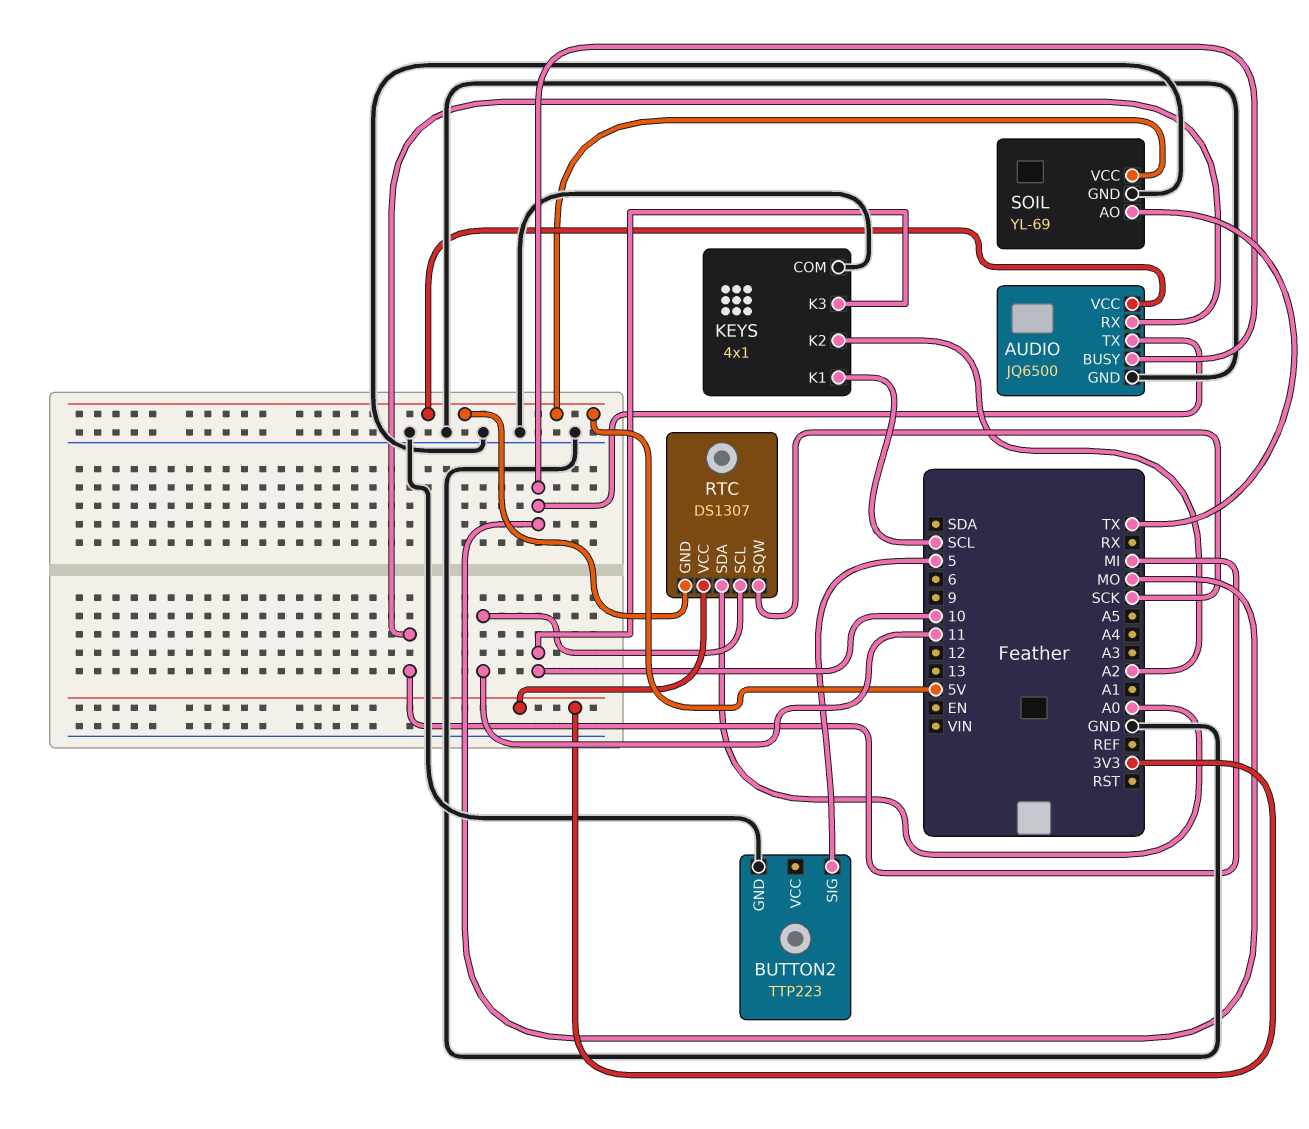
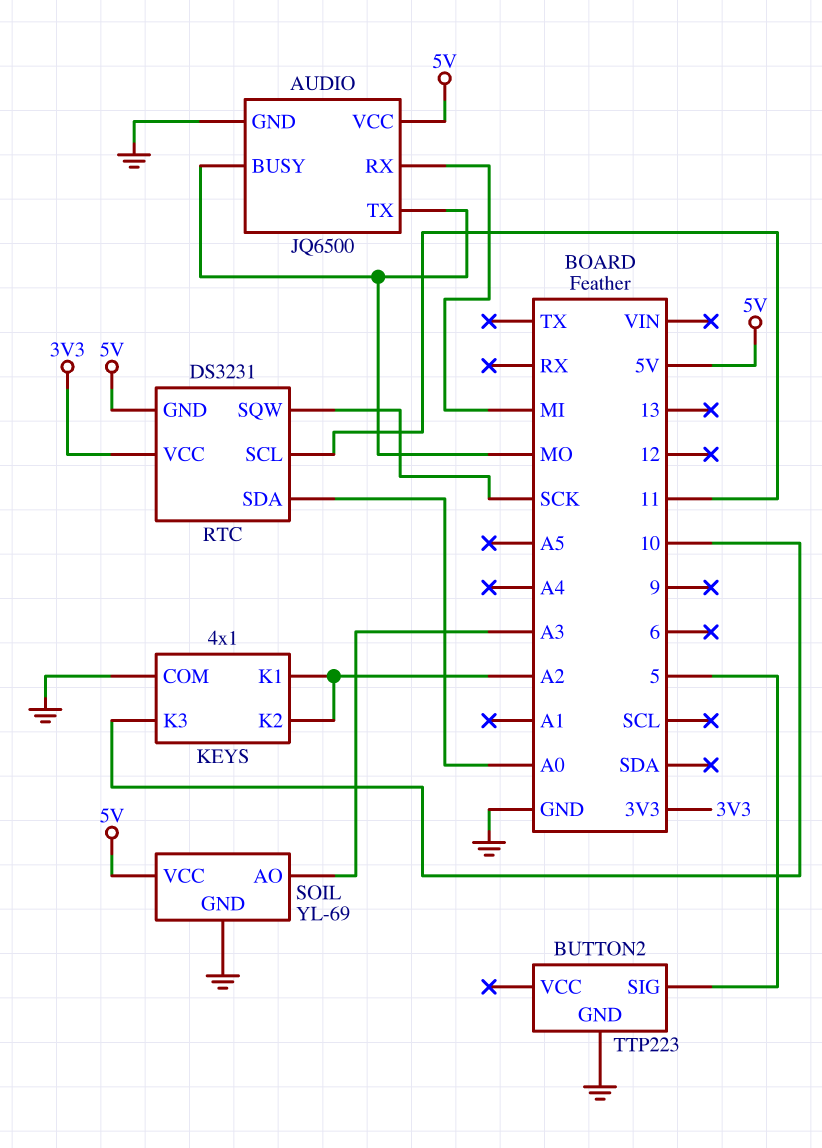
KEYS pin K1: SCL -> A2
RTC: DS1307 -> DS3231
SOIL pin AO: TX -> A3

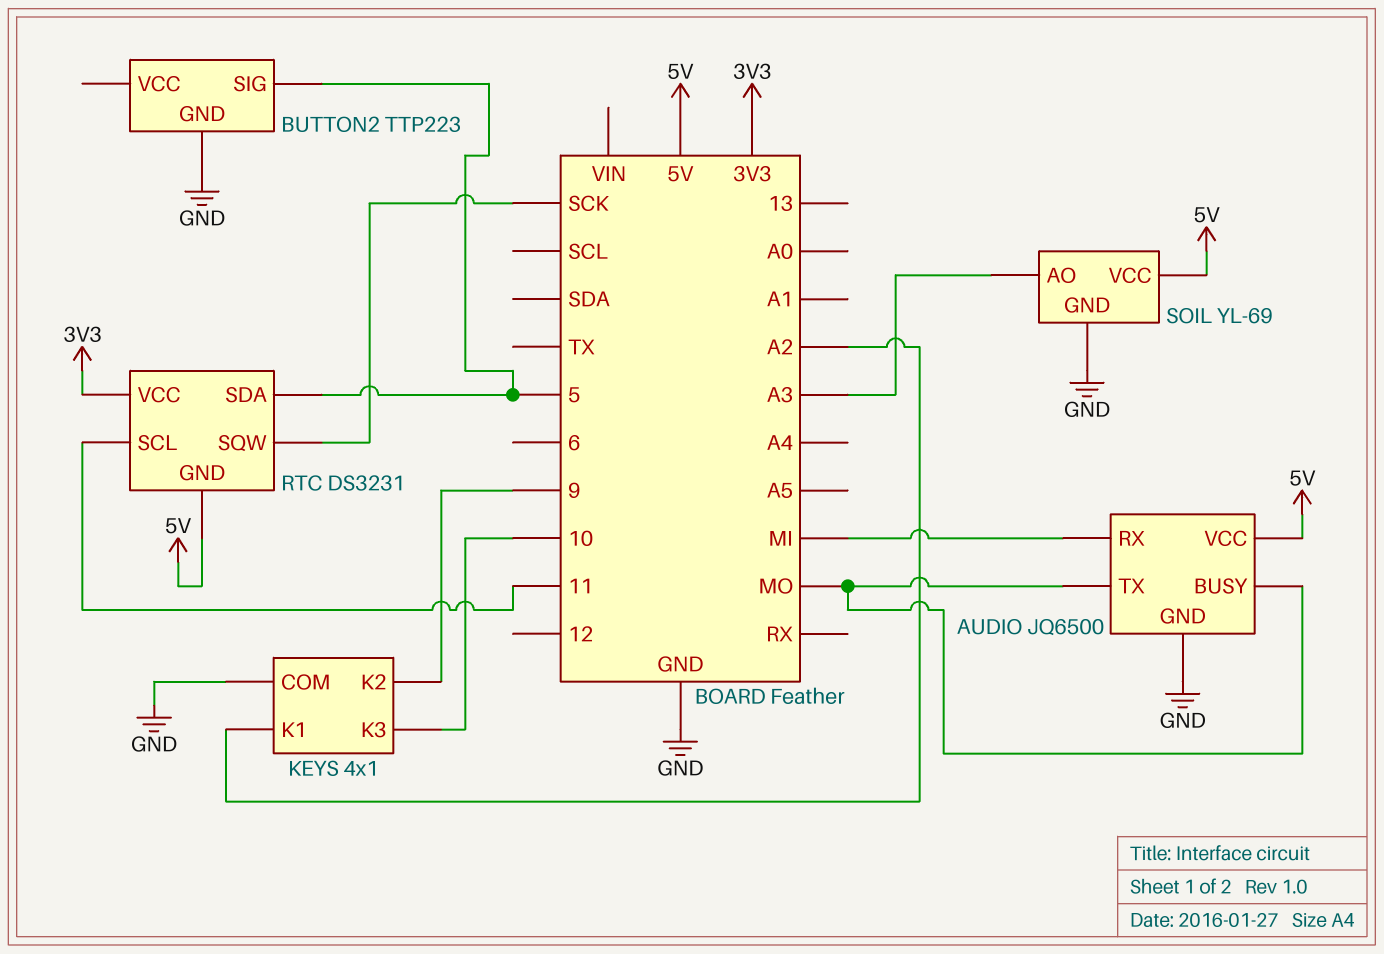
KEYS pin K2: A2 -> 9
RTC pin SDA: A0 -> 5

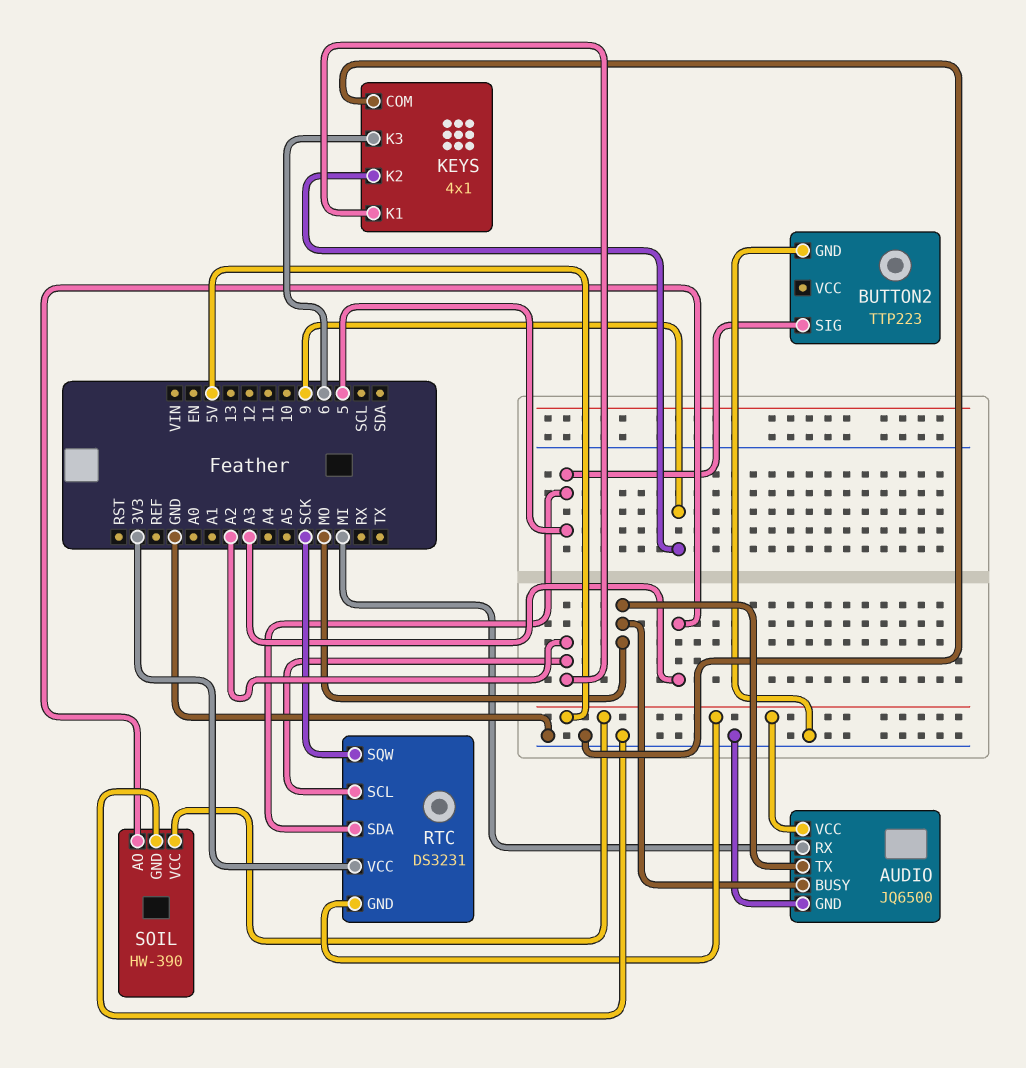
KEYS pin K3: 10 -> 6
RTC pin SCL: 11 -> A2
SOIL: YL-69 -> HW-390

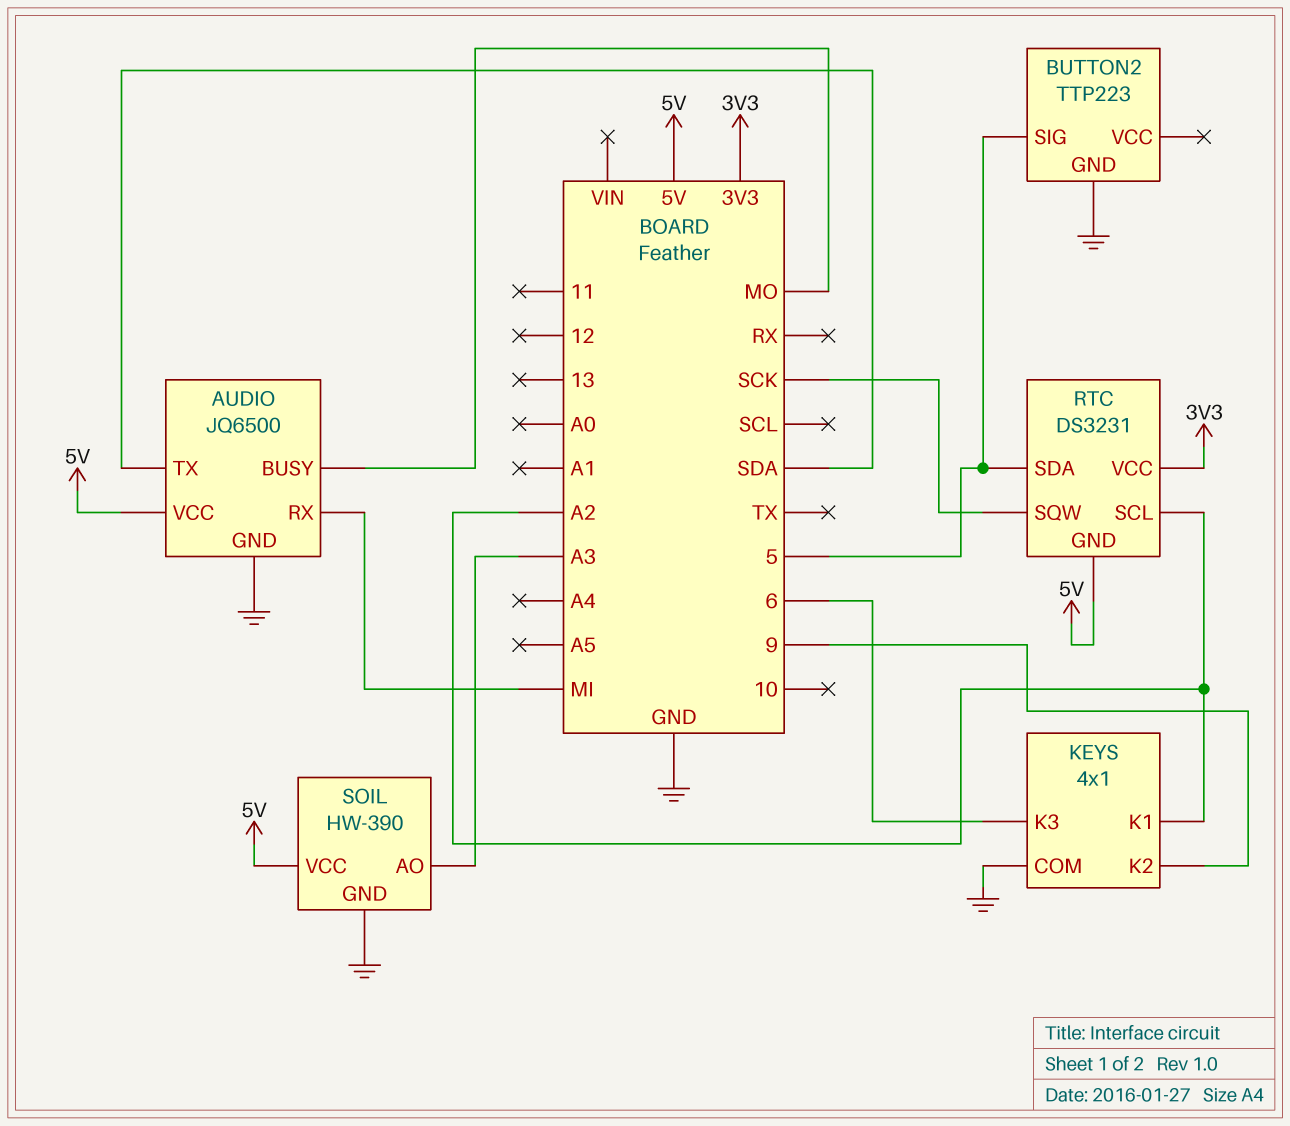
AUDIO pin TX: MO -> SDA

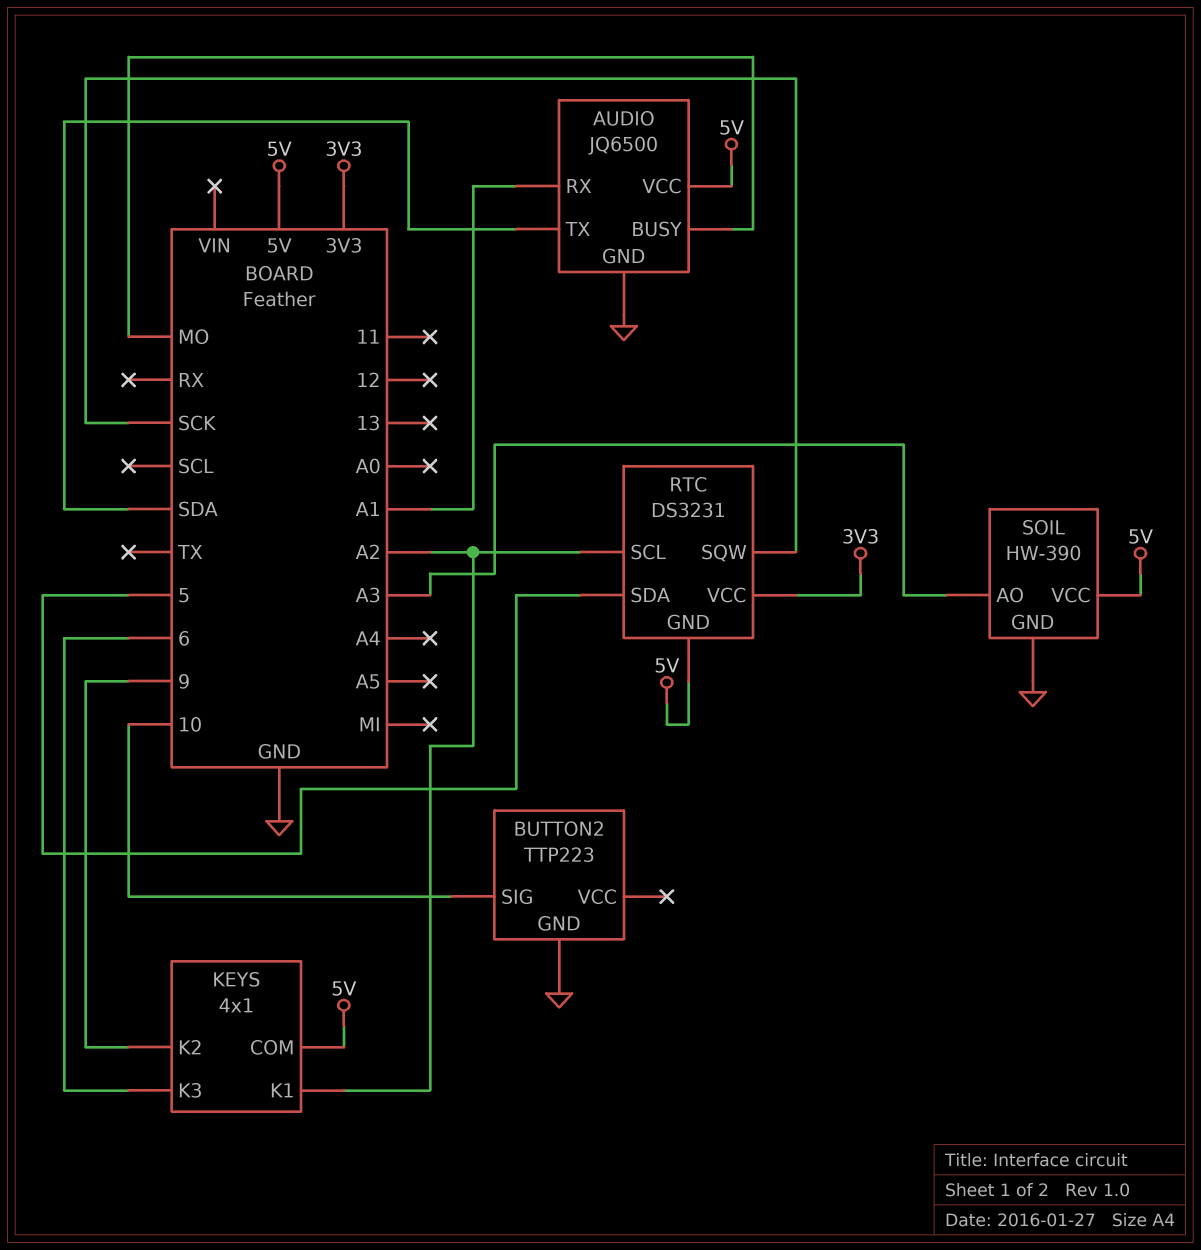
AUDIO pin RX: MI -> A1
BUTTON2 pin SIG: 5 -> 10
KEYS pin COM: GND -> 5V

